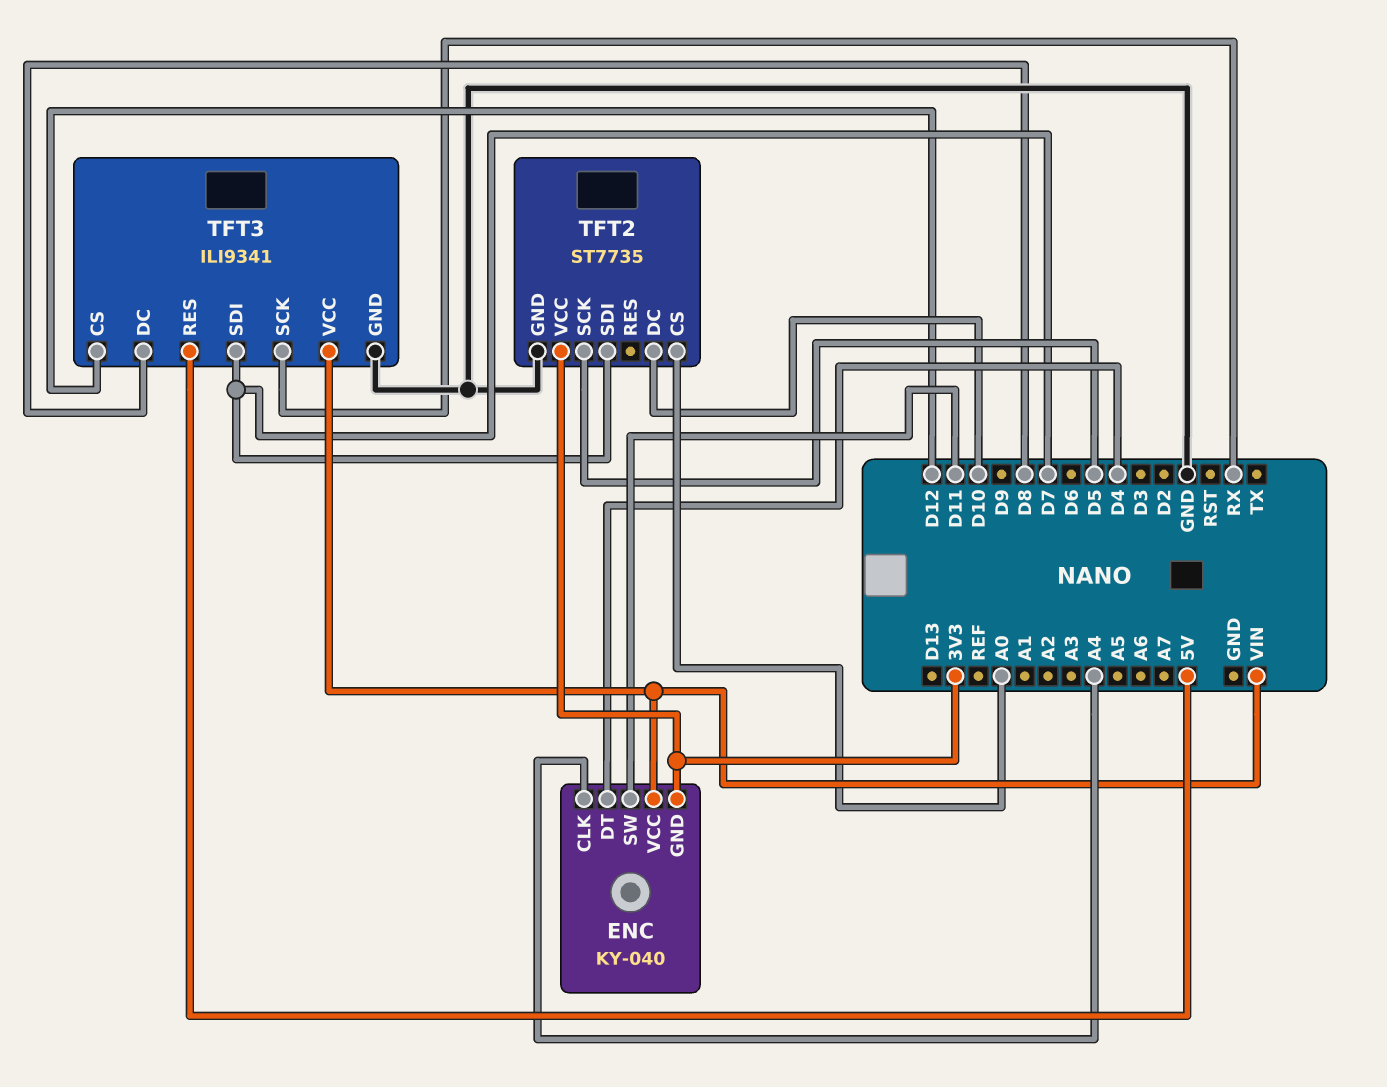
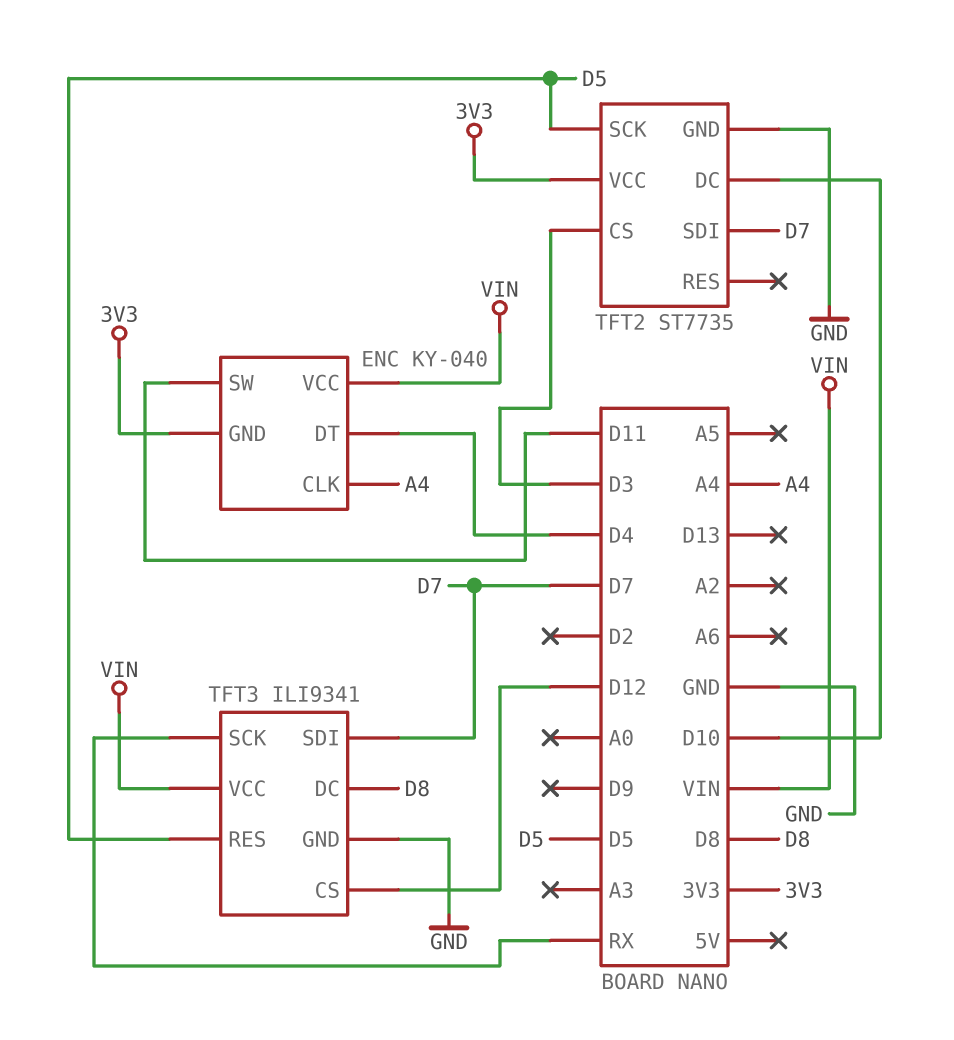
TFT2 pin CS: A0 -> D3
TFT3 pin RES: 5V -> D5

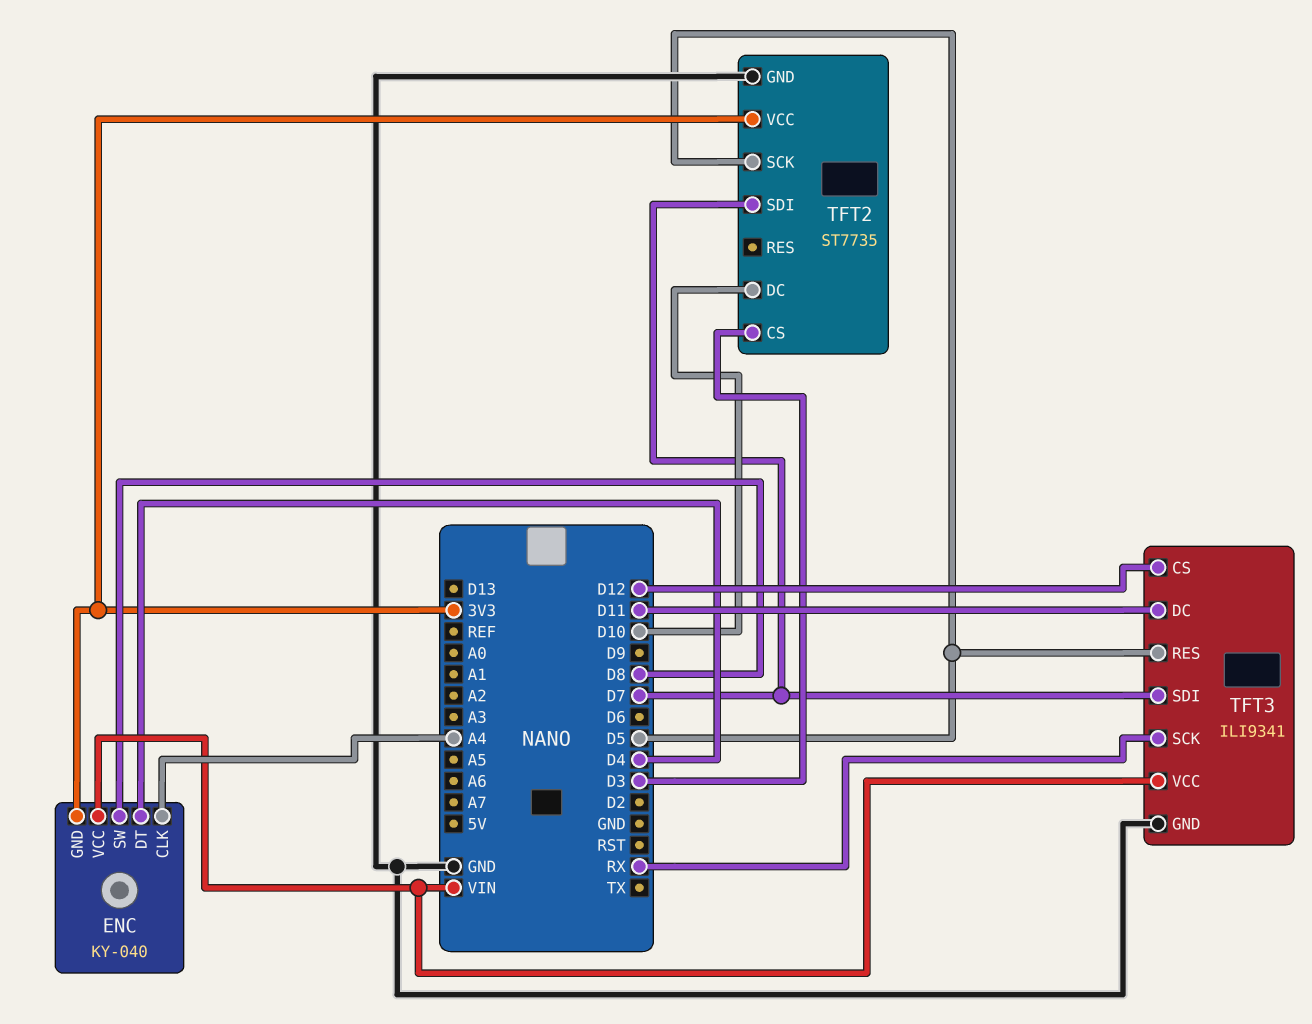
ENC pin SW: D11 -> D8
TFT3 pin DC: D8 -> D11

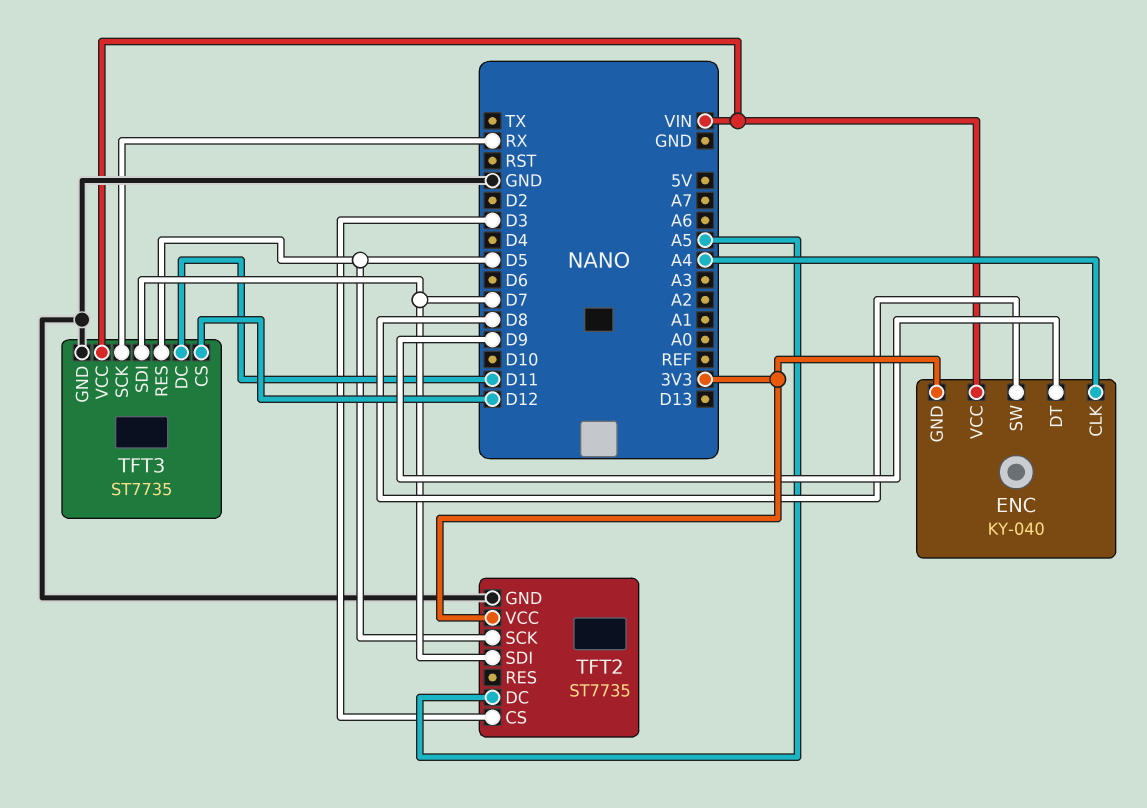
ENC pin DT: D4 -> D9
TFT2 pin DC: D10 -> A5
TFT3: ILI9341 -> ST7735

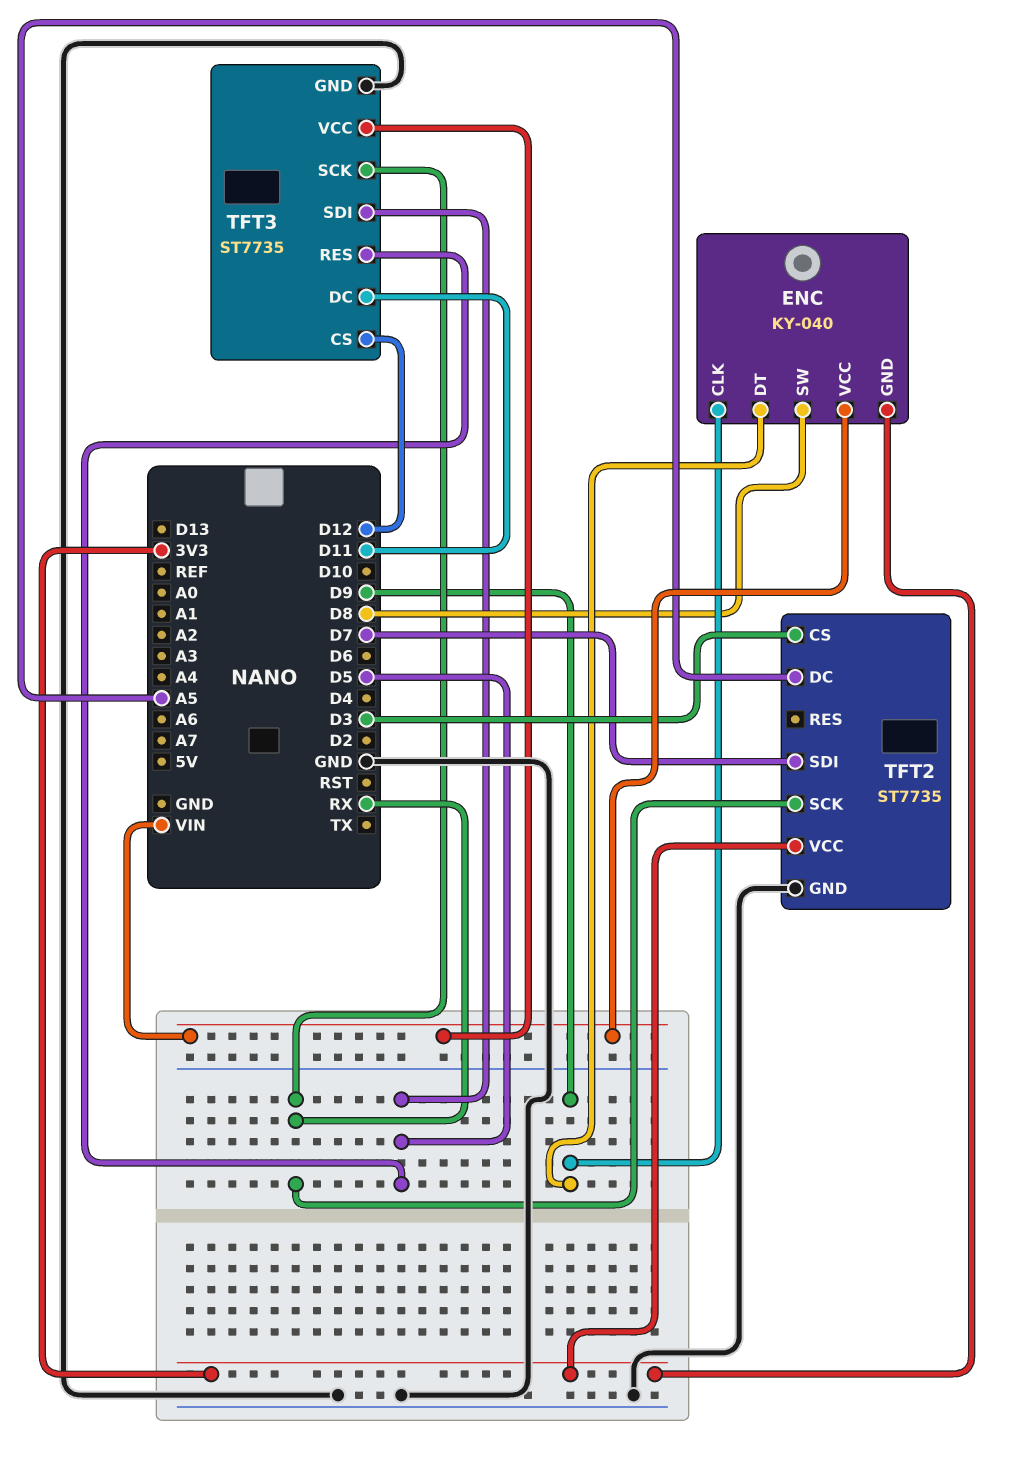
ENC pin CLK: A4 -> D9
TFT2 pin SCK: D5 -> RX
TFT3 pin SDI: D7 -> D5

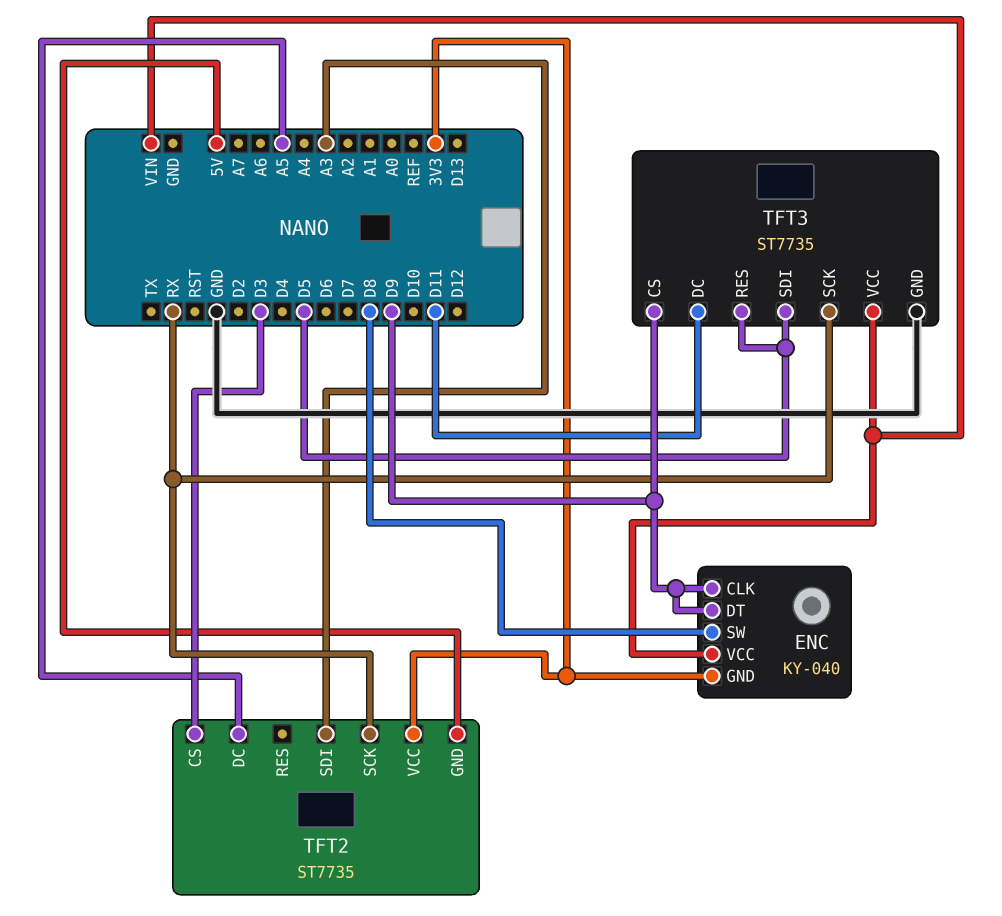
TFT2 pin GND: GND -> 5V
TFT2 pin SDI: D7 -> A3
TFT3 pin CS: D12 -> D9

